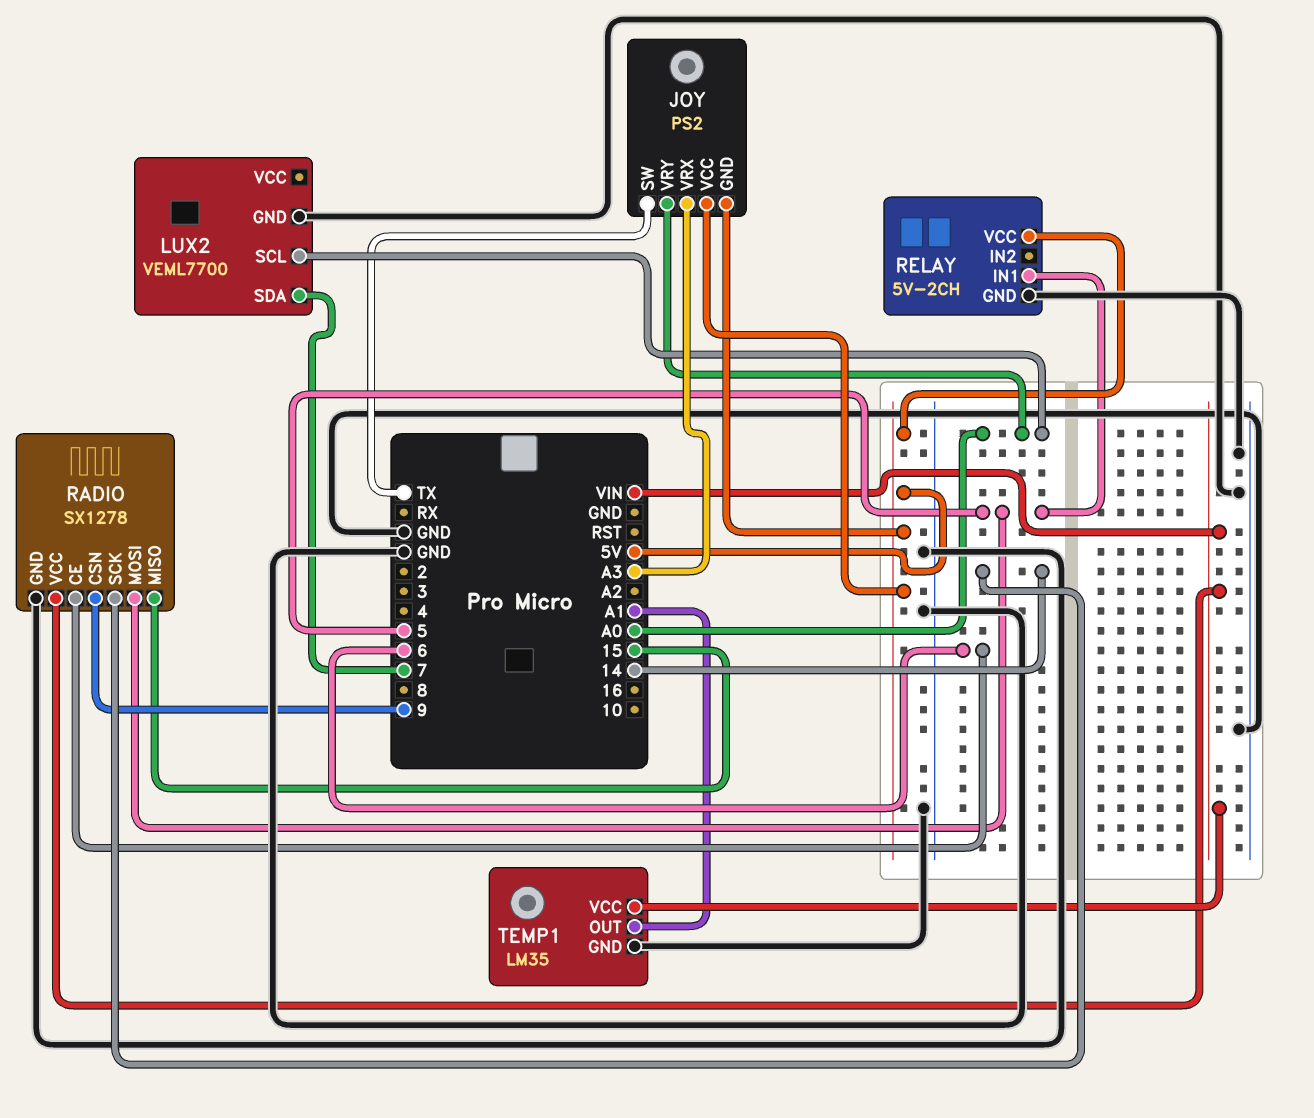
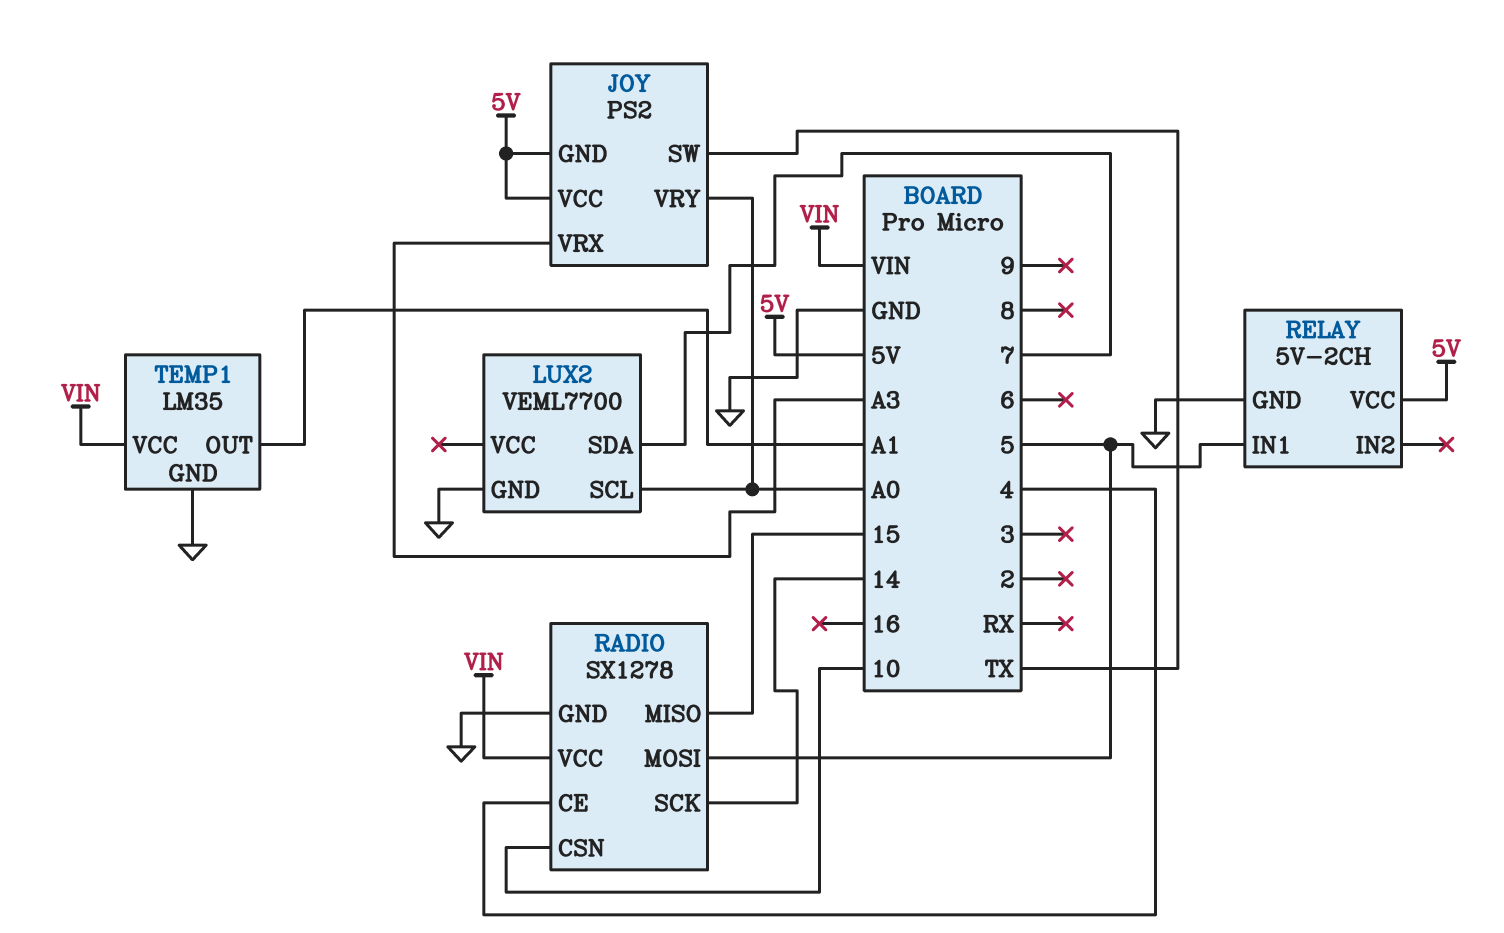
RADIO pin CE: 6 -> 4
RADIO pin CSN: 9 -> 10

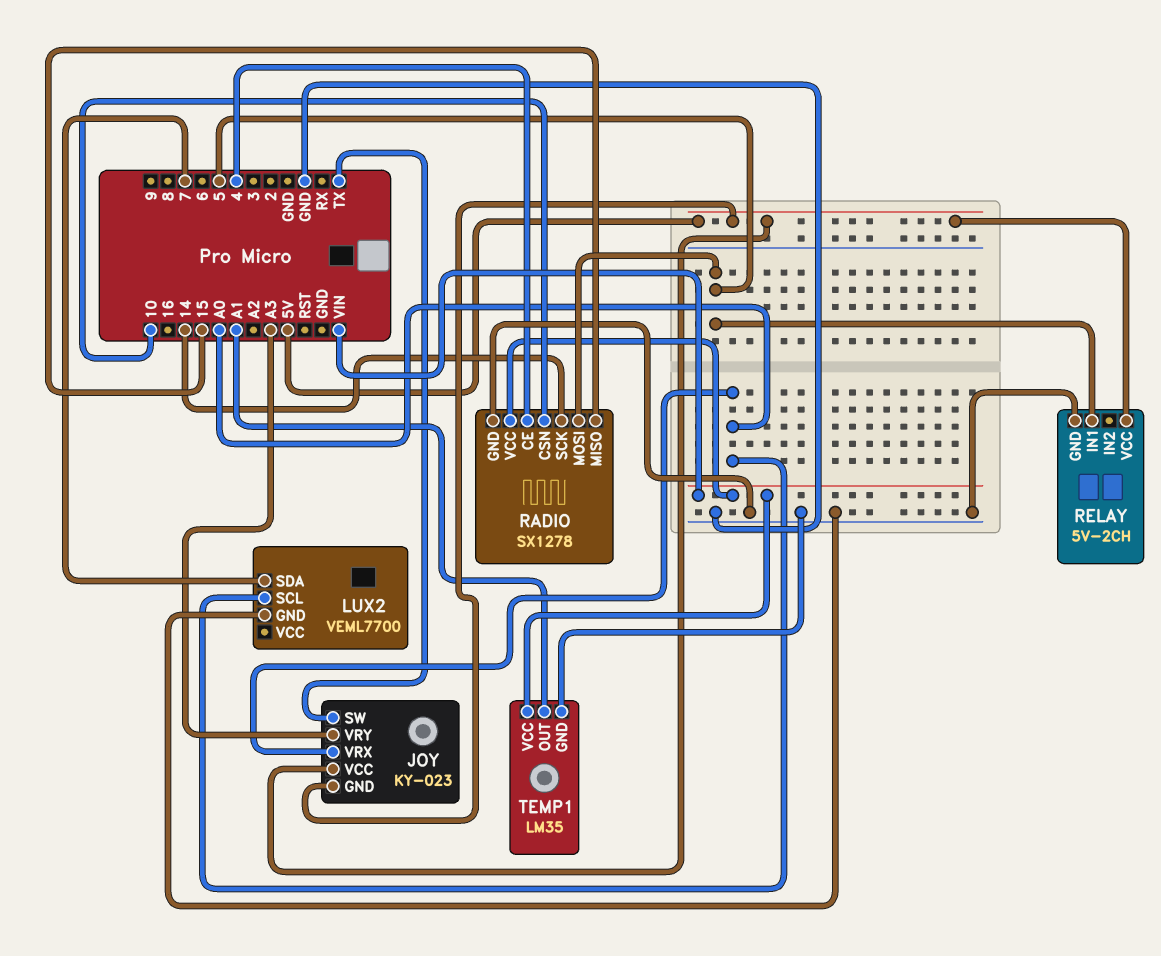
JOY: PS2 -> KY-023
JOY pin VRX: A3 -> A0
JOY pin VRY: A0 -> A3

